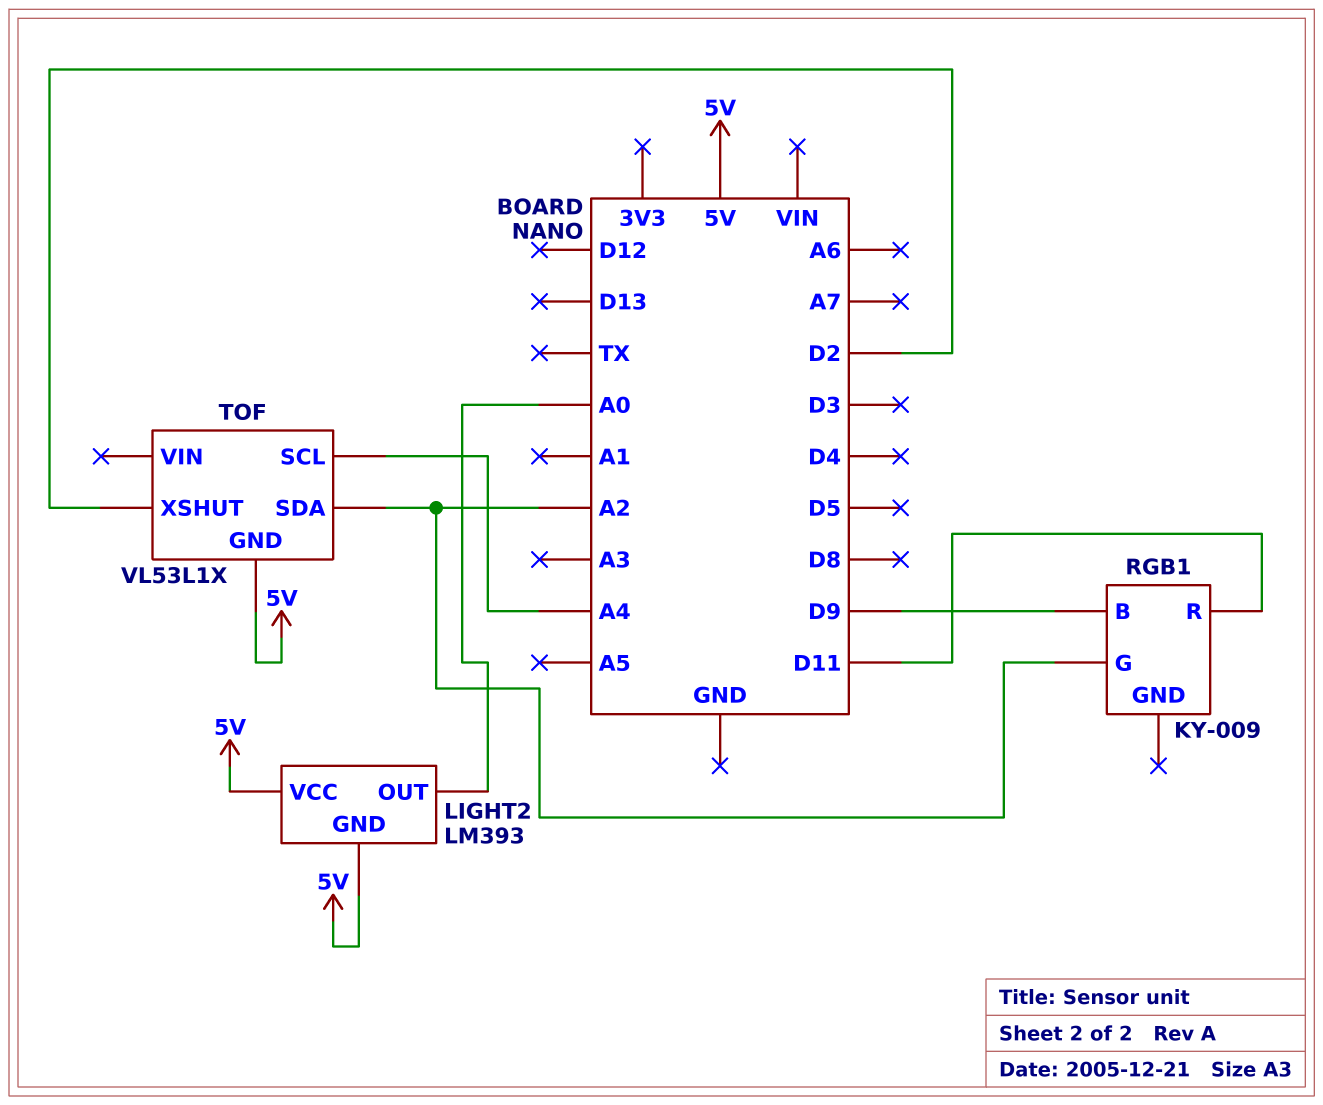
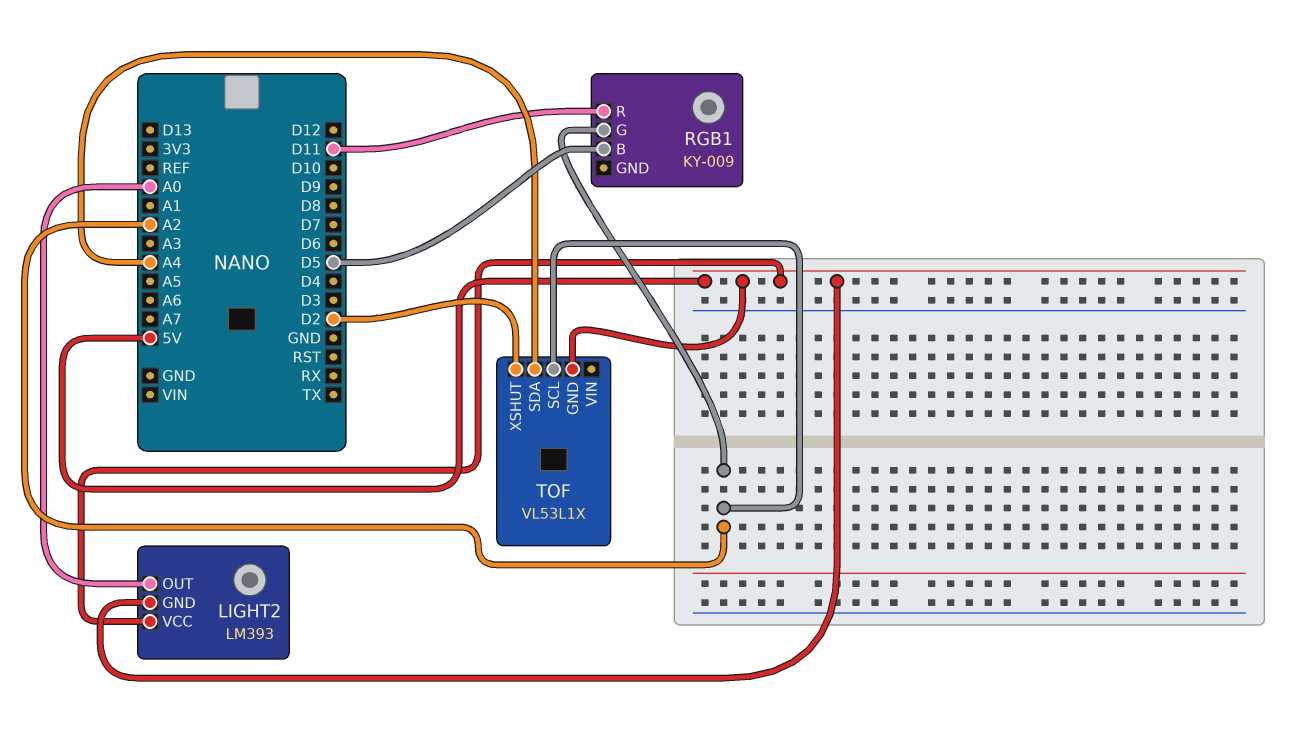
RGB1 pin B: D9 -> D5
TOF pin SCL: A4 -> A2
TOF pin SDA: A2 -> A4

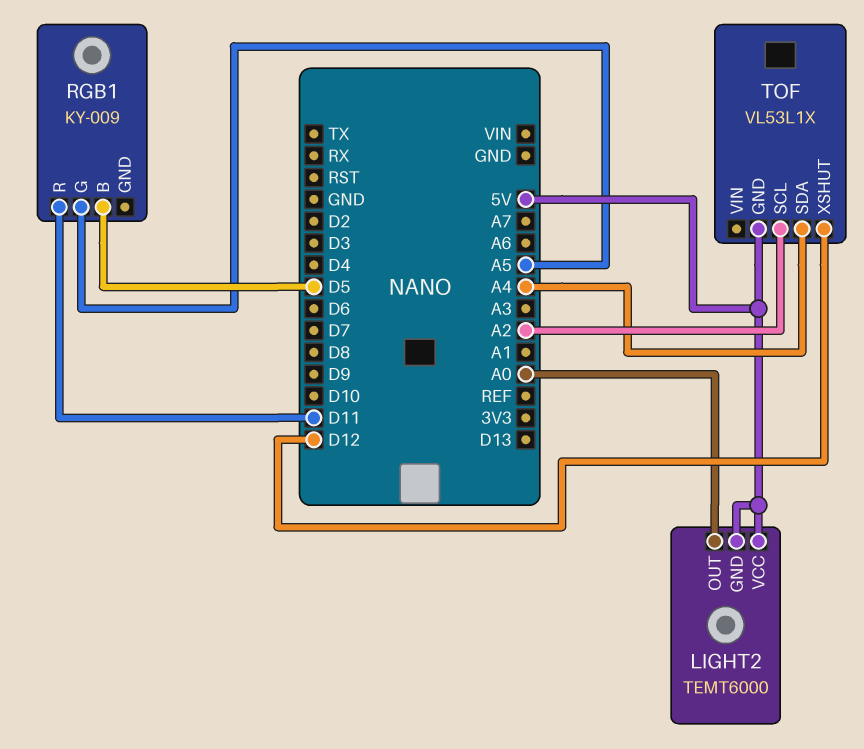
LIGHT2: LM393 -> TEMT6000
RGB1 pin G: A2 -> A5
TOF pin XSHUT: D2 -> D12

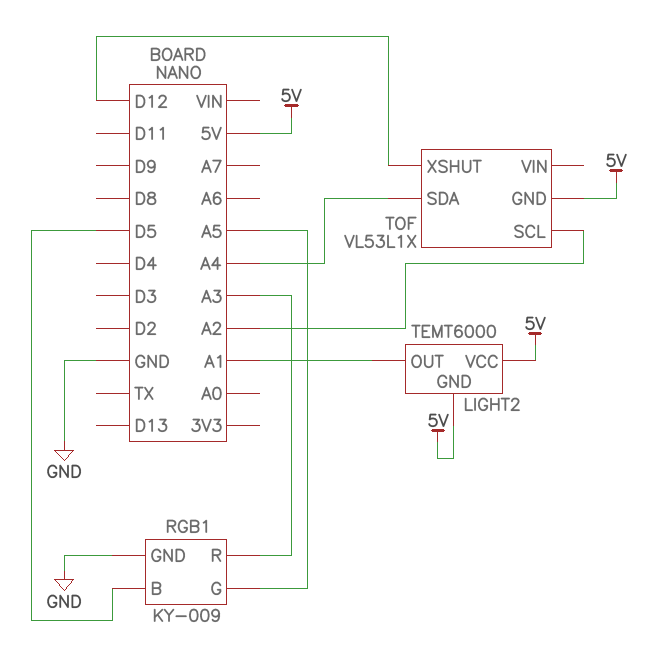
LIGHT2 pin OUT: A0 -> A1
RGB1 pin GND: none -> GND
RGB1 pin R: D11 -> A3

